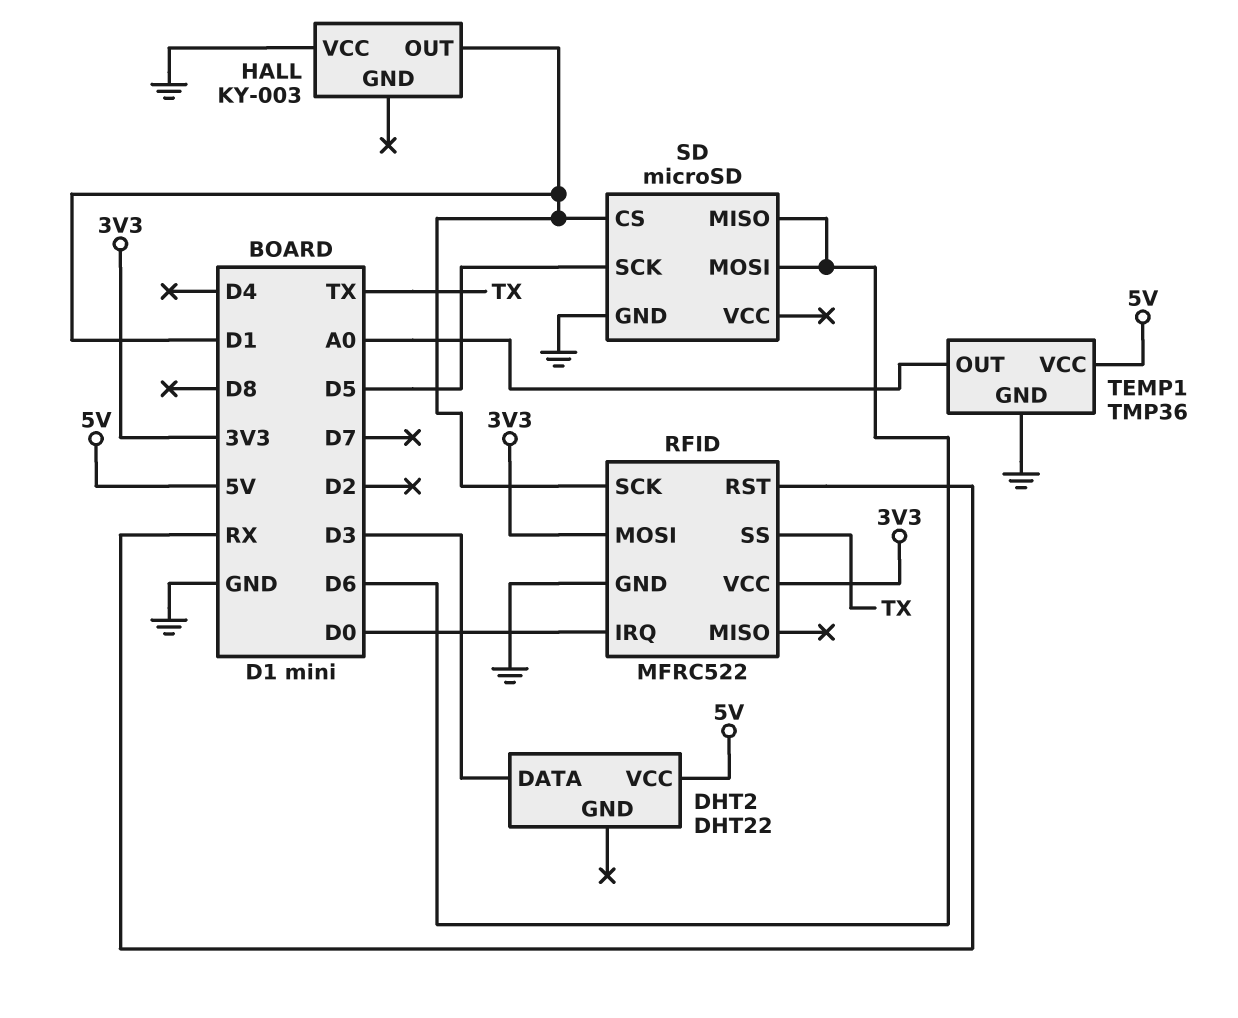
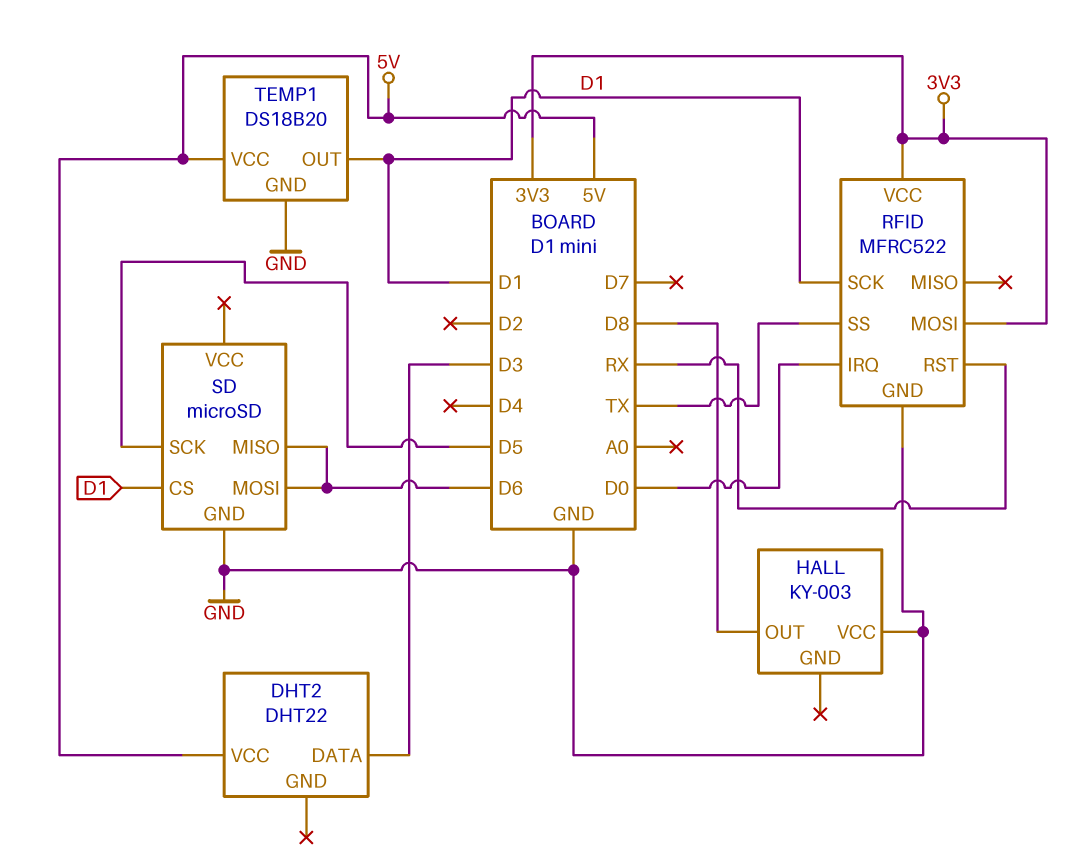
HALL pin OUT: D1 -> D8
TEMP1: TMP36 -> DS18B20
TEMP1 pin OUT: A0 -> D1

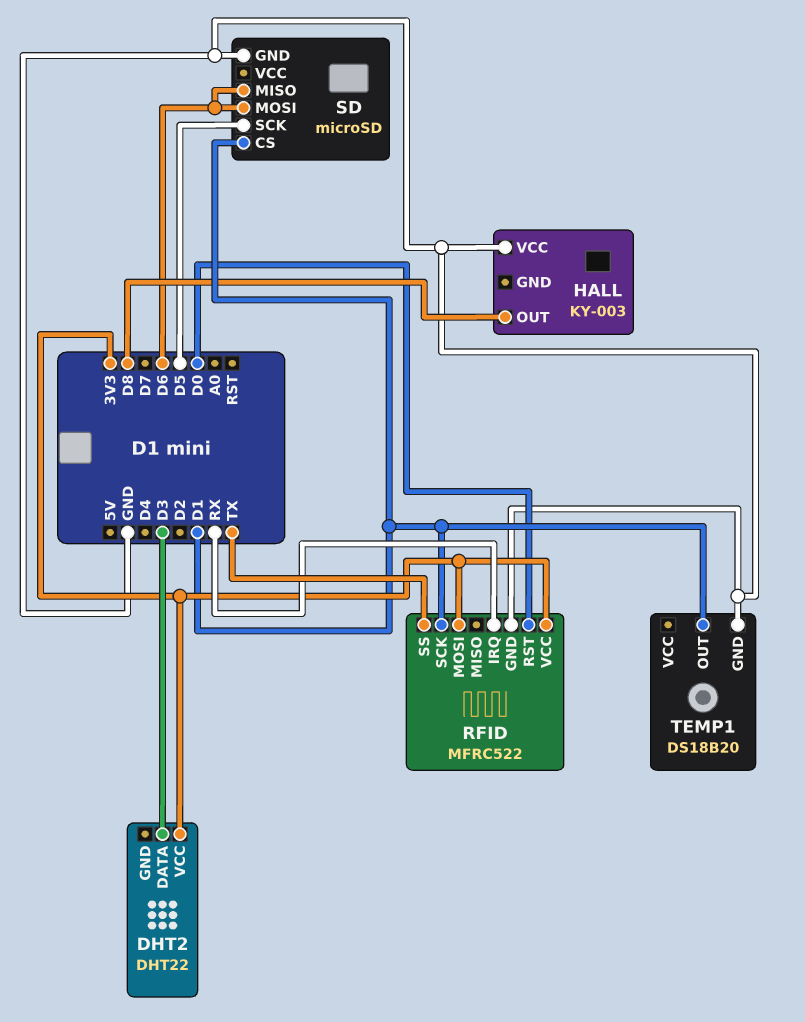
DHT2 pin VCC: 5V -> 3V3
RFID pin IRQ: D0 -> RX
RFID pin RST: RX -> D0
TEMP1 pin VCC: 5V -> none

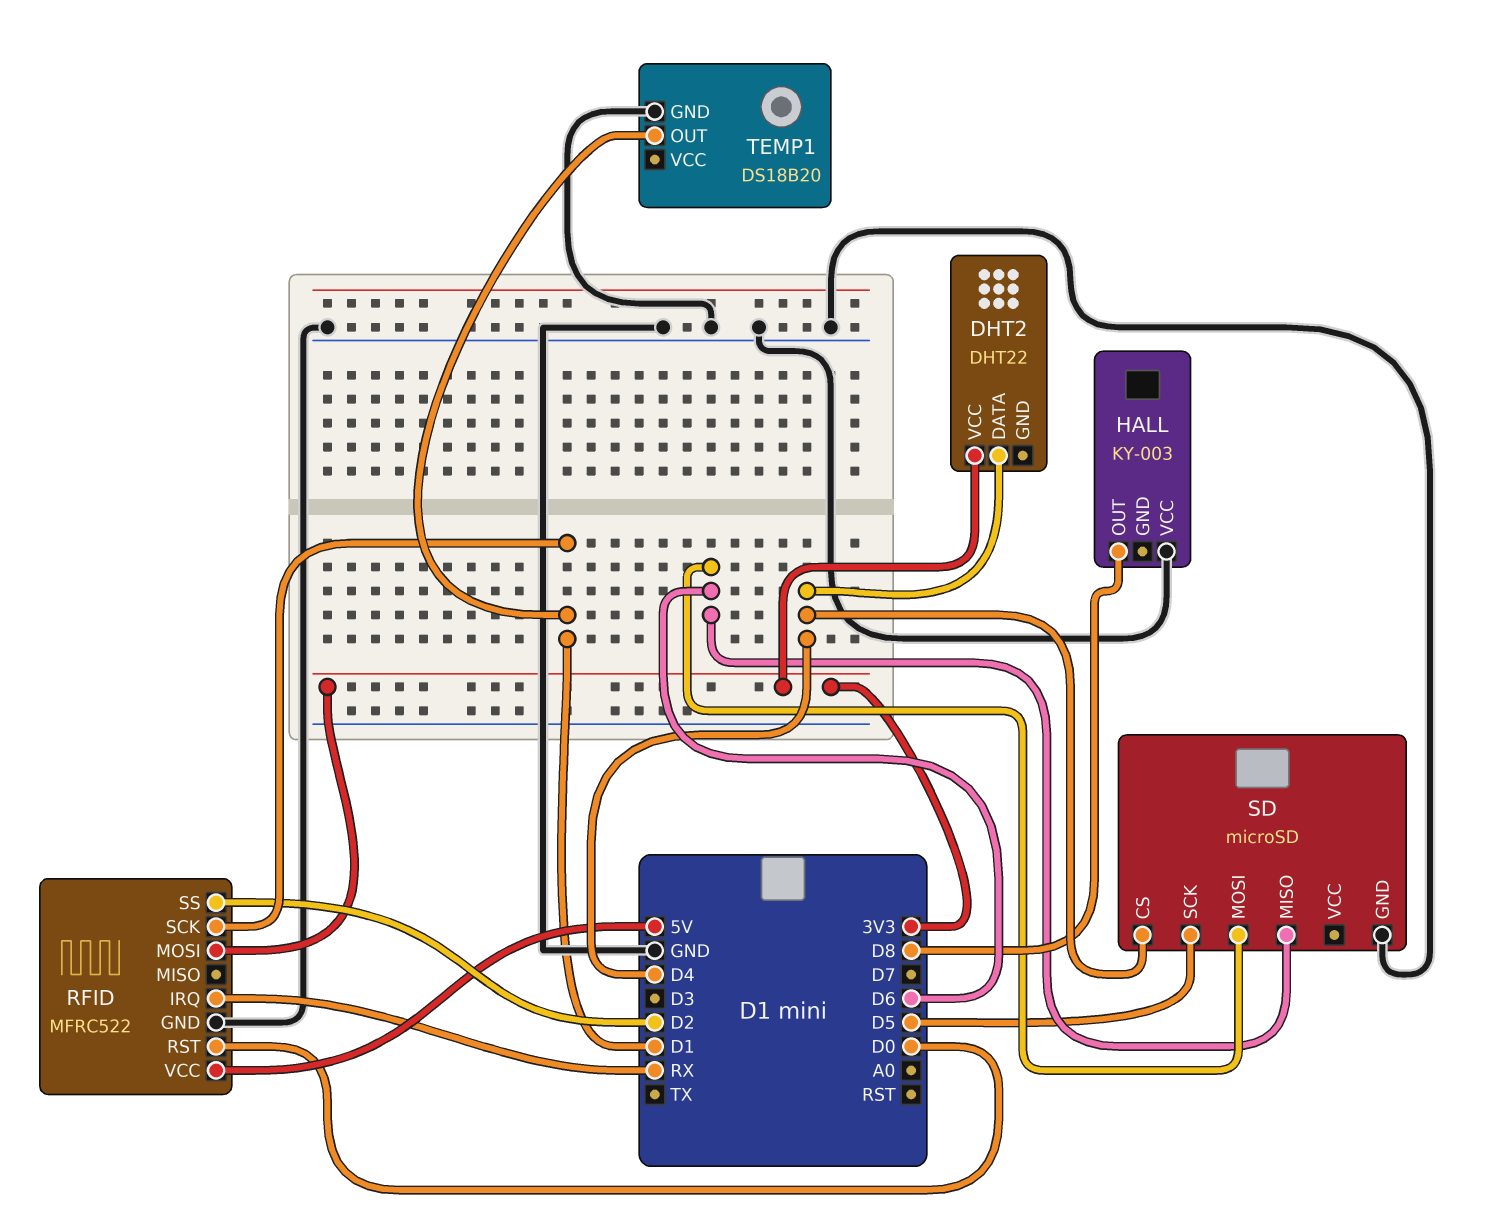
DHT2 pin DATA: D3 -> D4
RFID pin SS: TX -> D2
RFID pin VCC: 3V3 -> 5V
SD pin CS: D1 -> D4

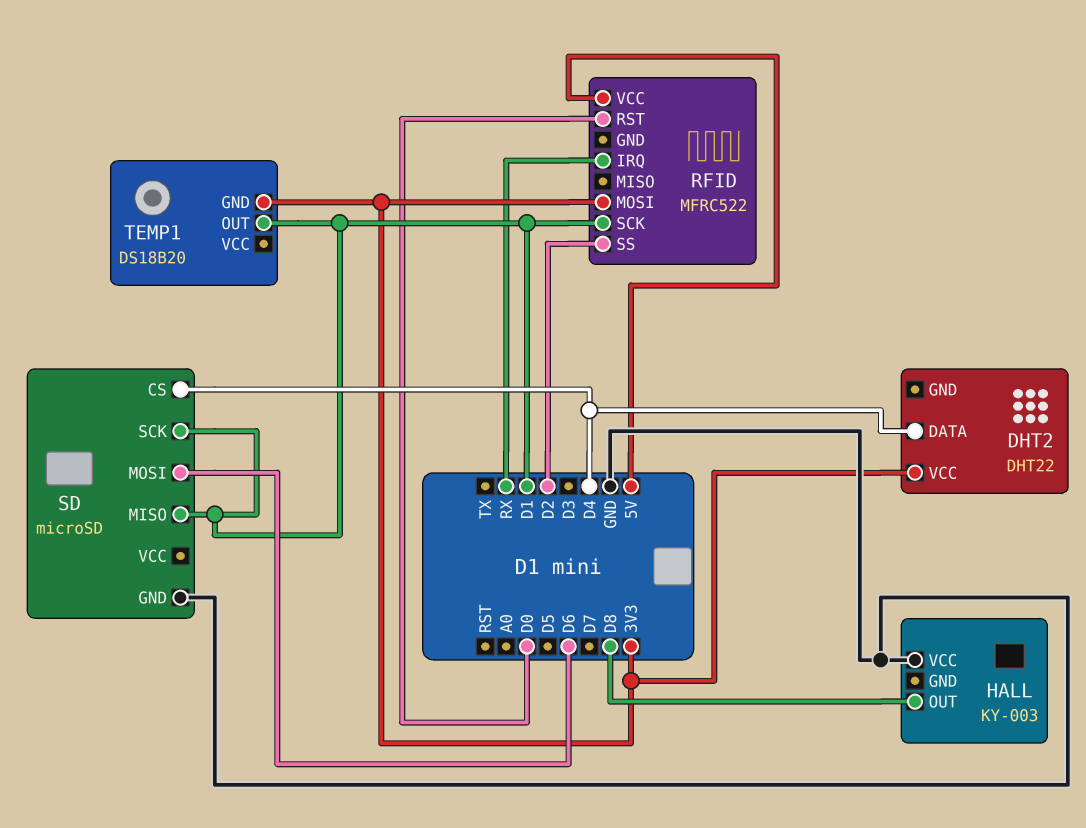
RFID pin GND: GND -> none
SD pin MISO: D6 -> D1
SD pin SCK: D5 -> D1
TEMP1 pin GND: GND -> 3V3

